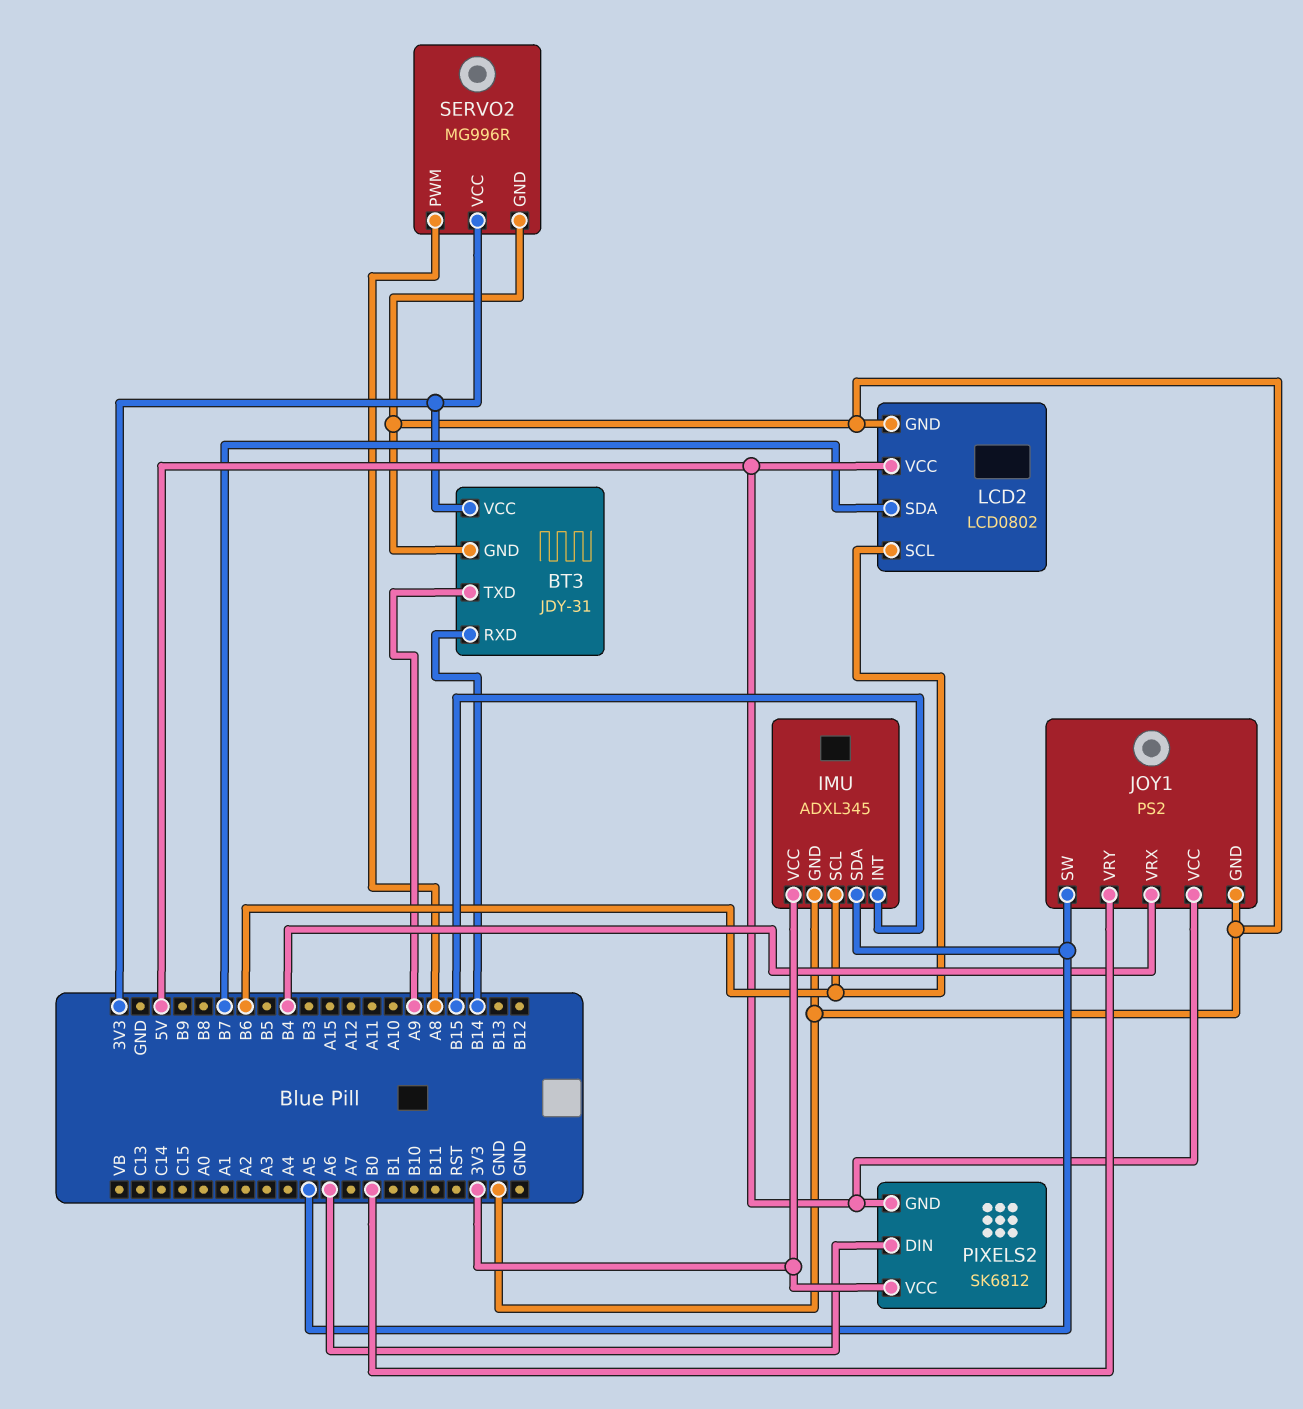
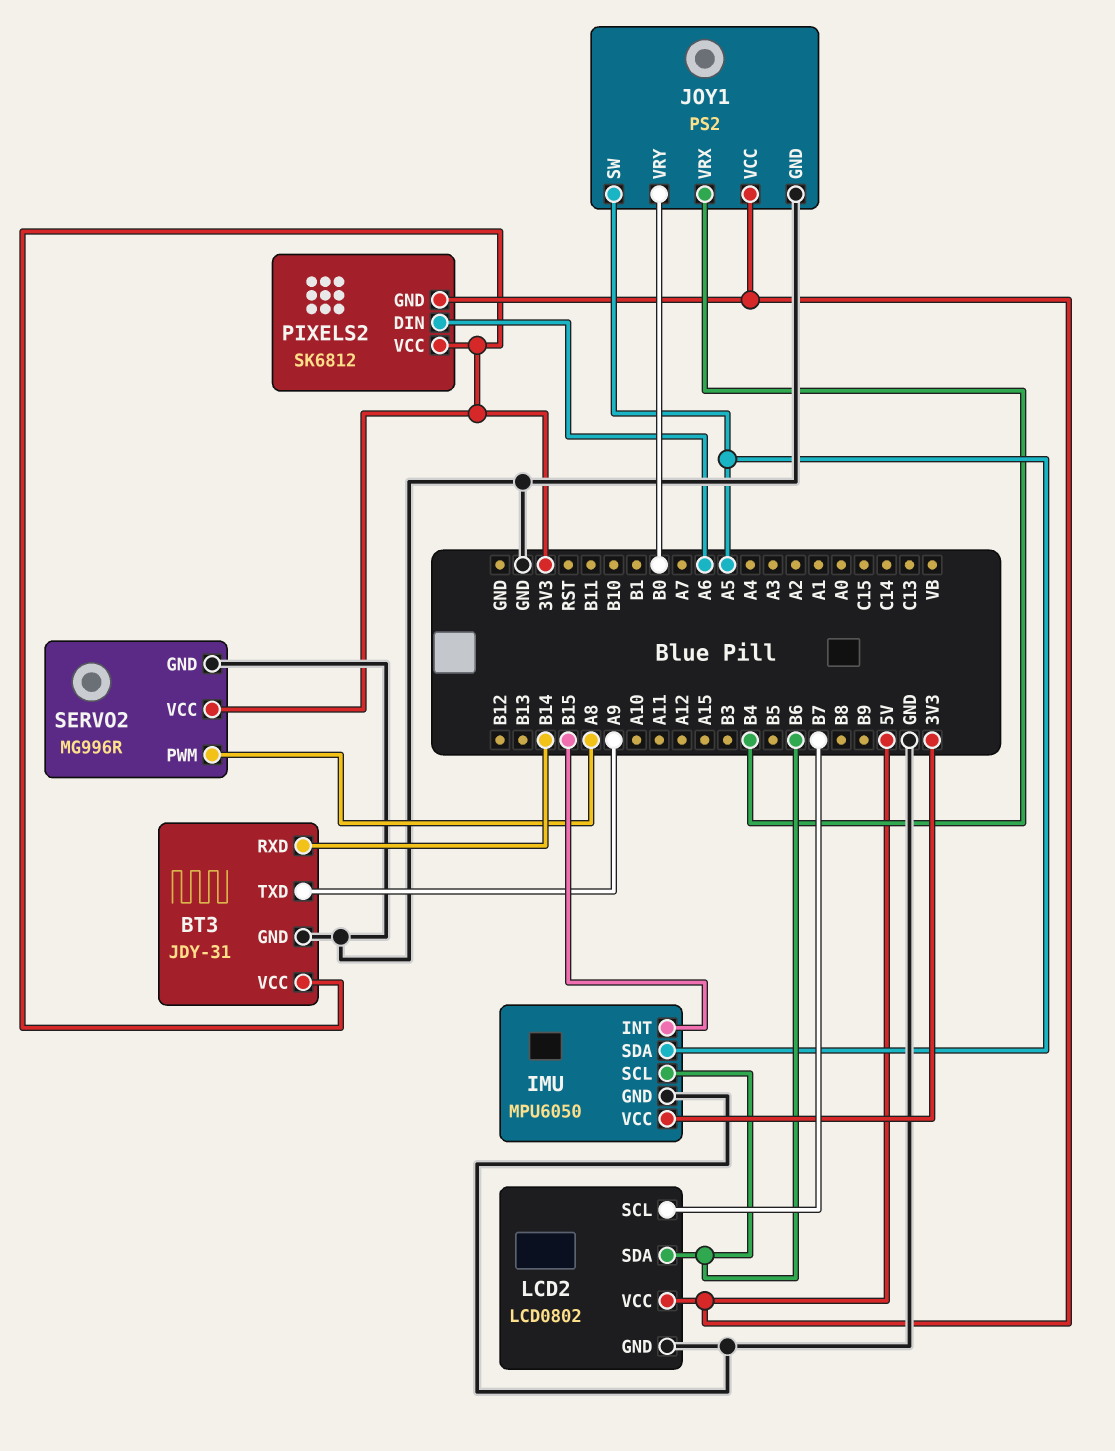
IMU: ADXL345 -> MPU6050
LCD2 pin SCL: B6 -> B7
LCD2 pin SDA: B7 -> B6

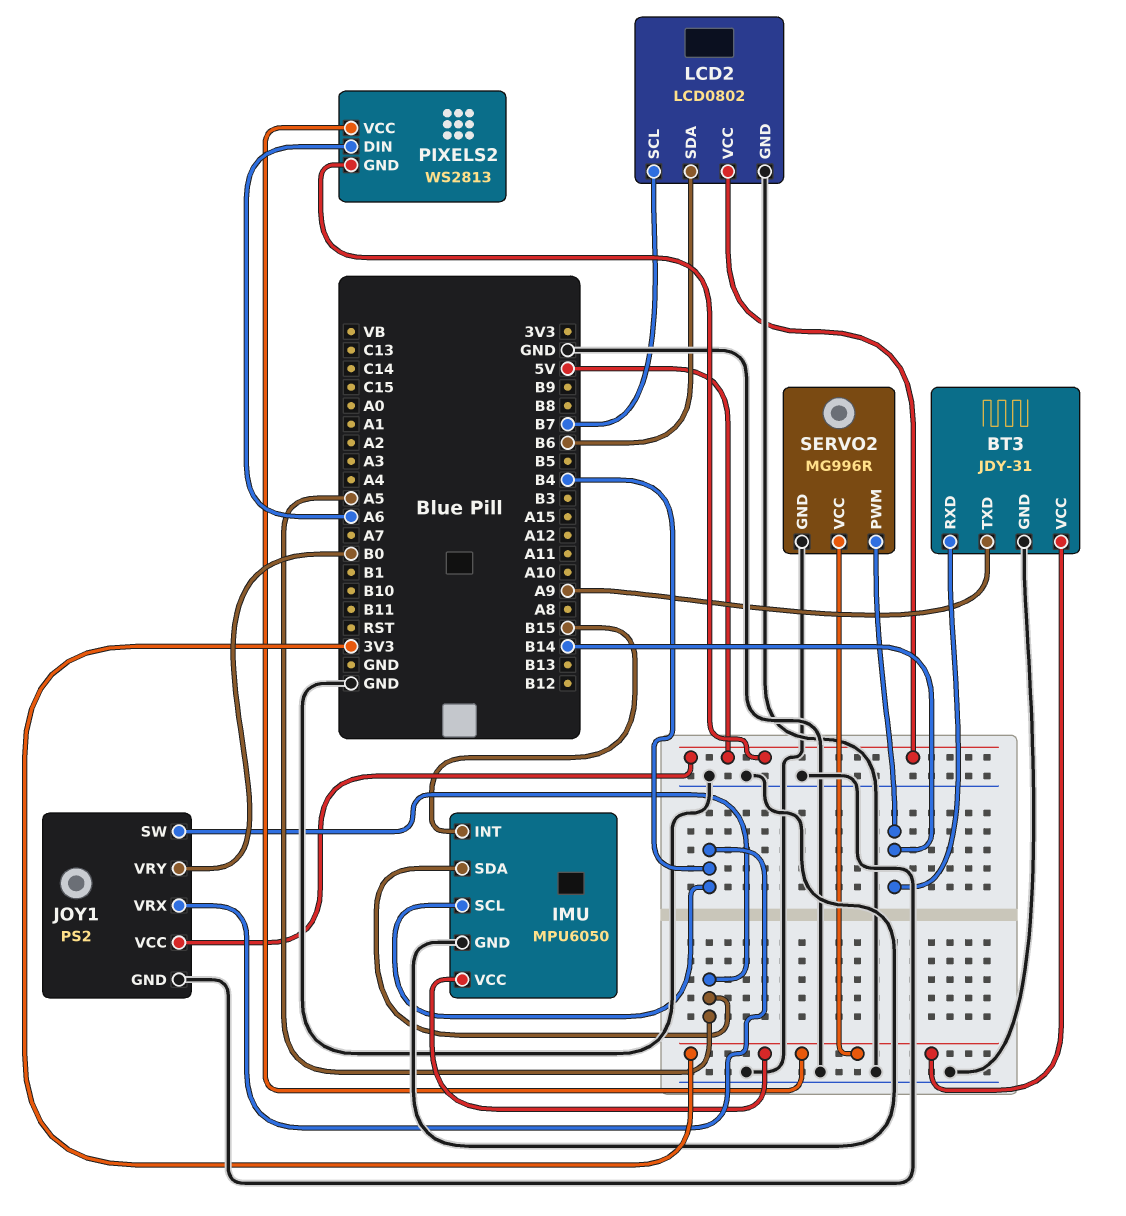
IMU pin SCL: B6 -> B4
PIXELS2: SK6812 -> WS2813
SERVO2 pin PWM: A8 -> B14

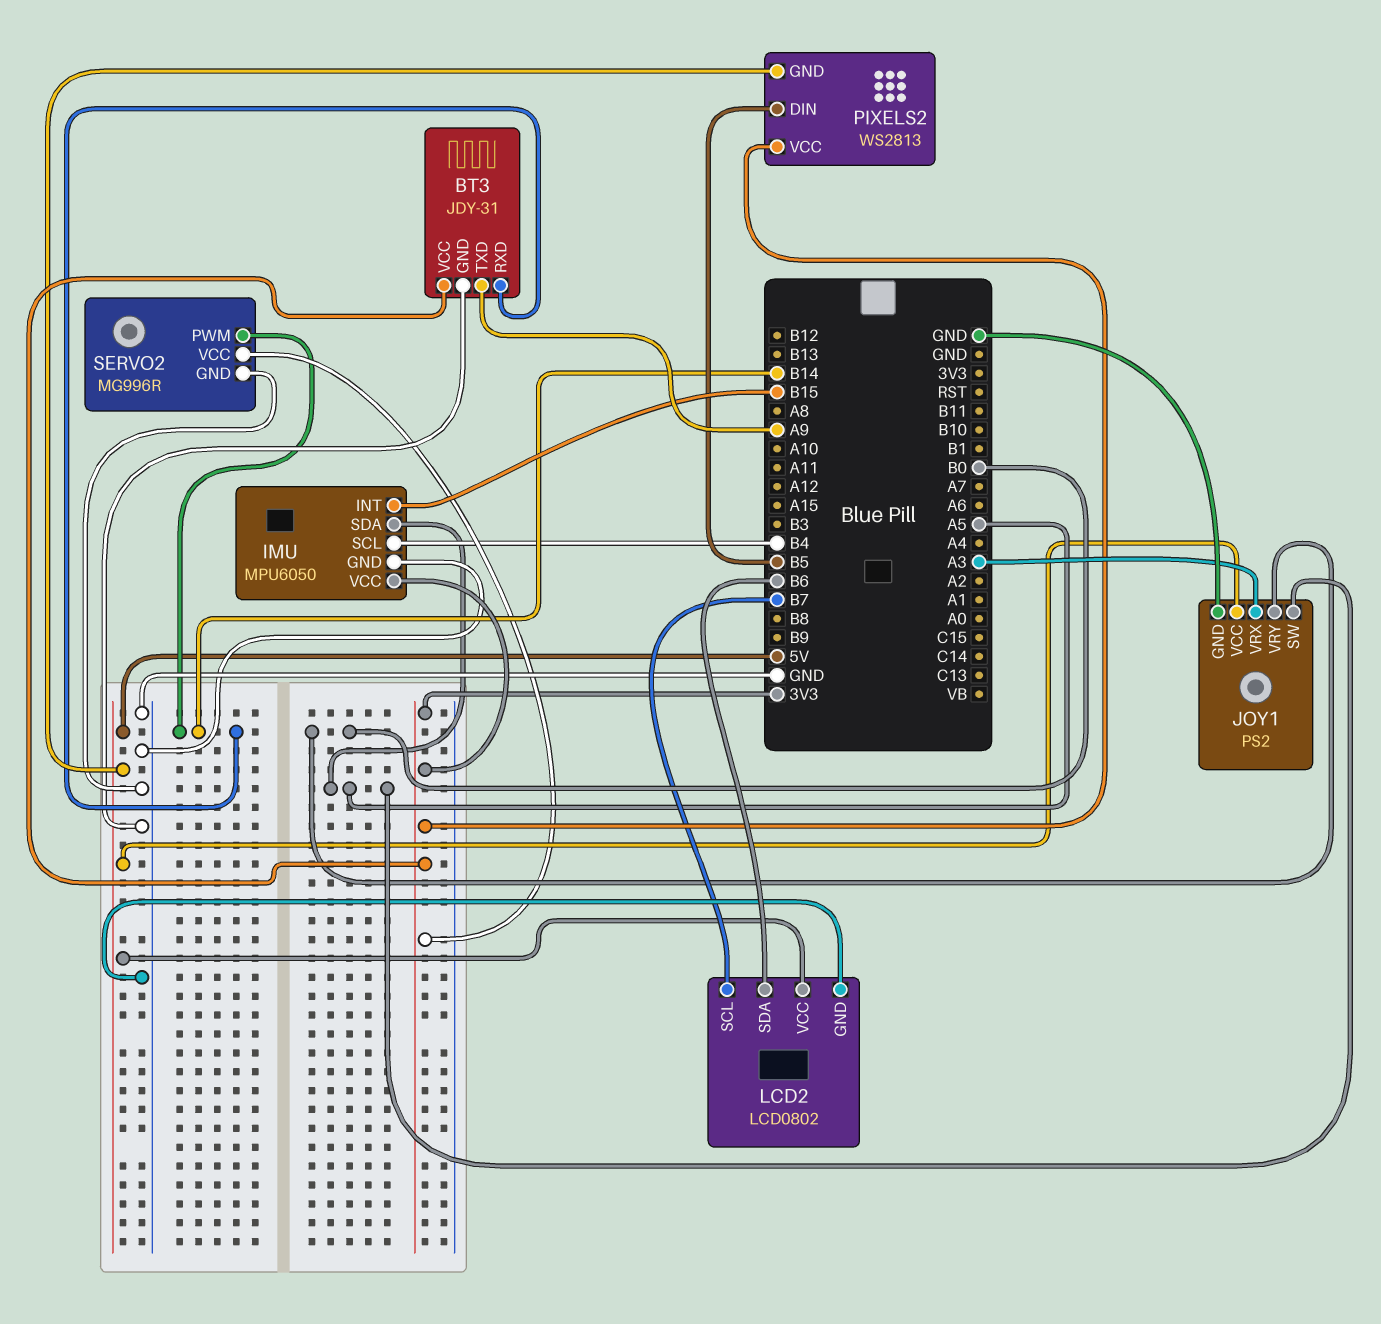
JOY1 pin VRX: B4 -> A3
PIXELS2 pin DIN: A6 -> B5

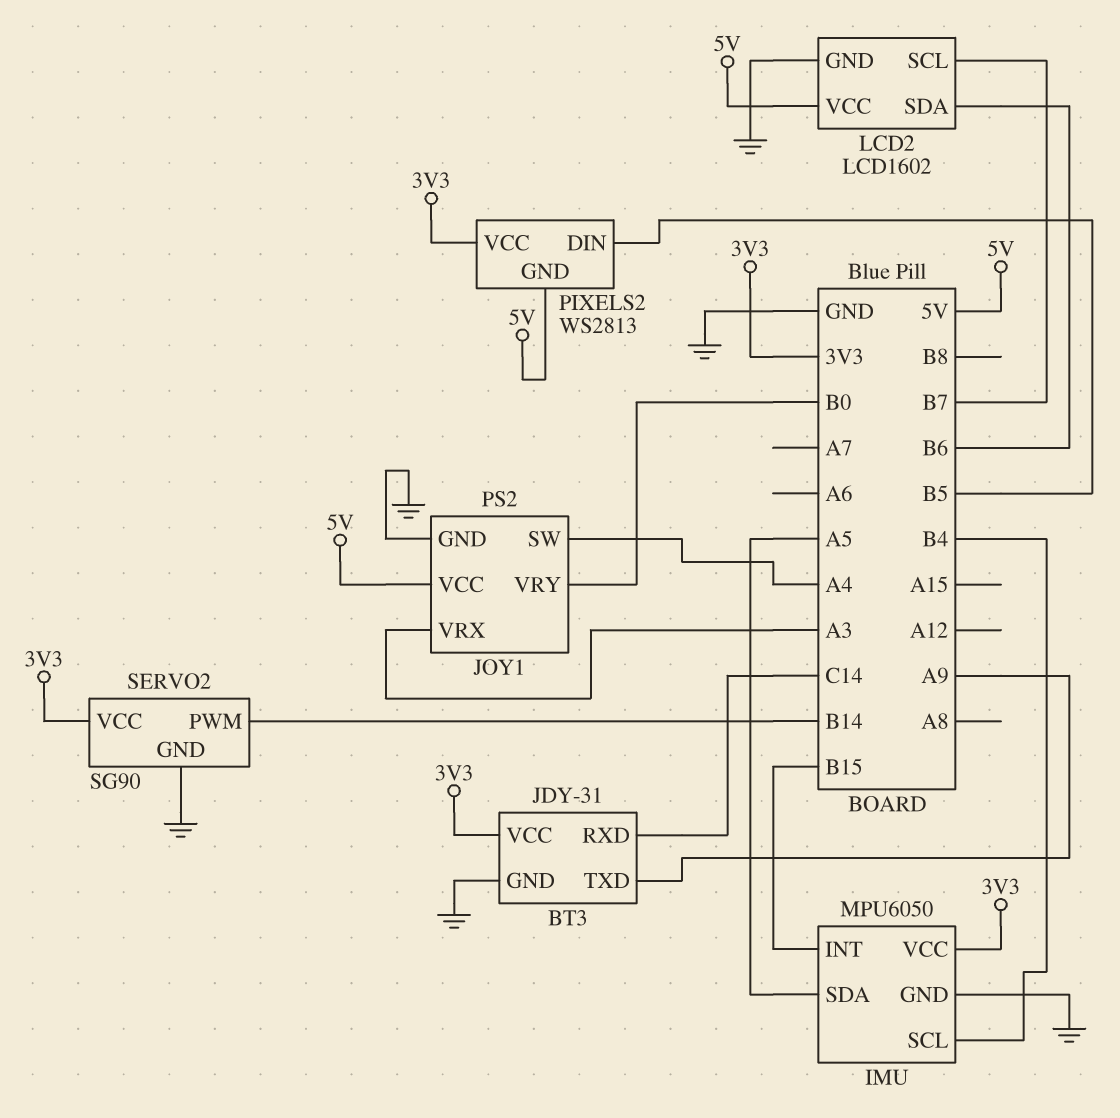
BT3 pin RXD: B14 -> C14
JOY1 pin SW: A5 -> A4
LCD2: LCD0802 -> LCD1602
SERVO2: MG996R -> SG90

